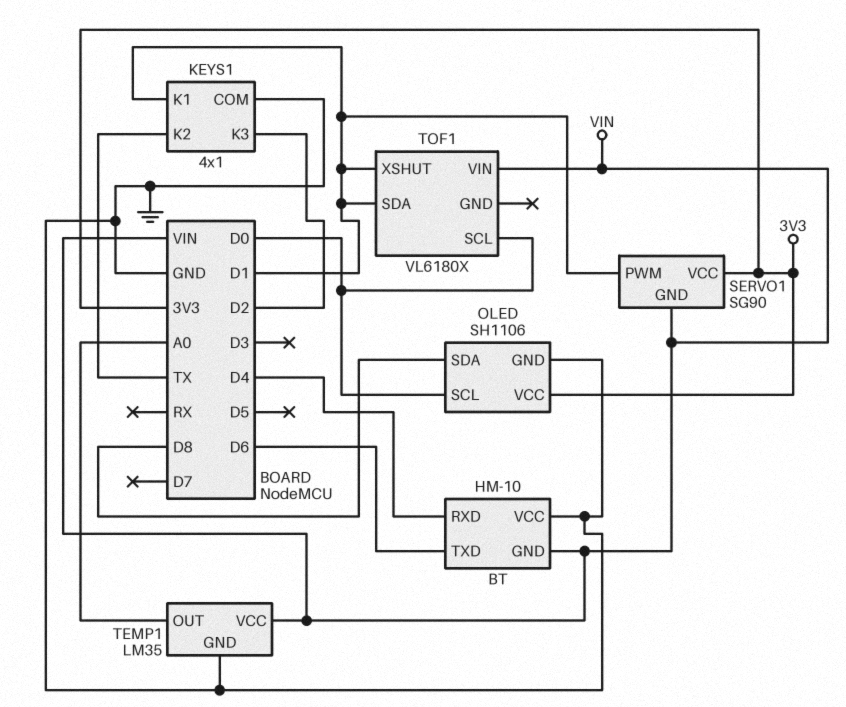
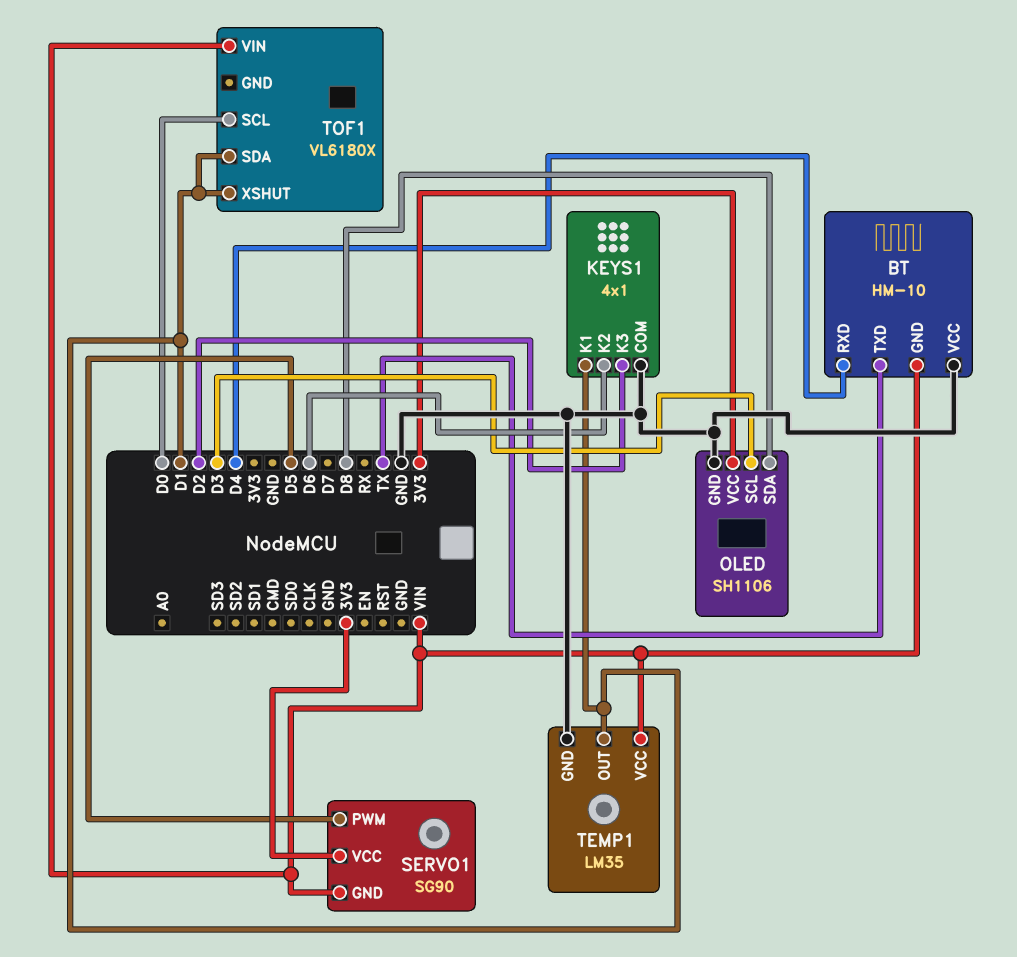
BT pin TXD: D6 -> TX
KEYS1 pin K2: TX -> D6
OLED pin SCL: D0 -> D3
SERVO1 pin PWM: D1 -> D5
TEMP1 pin OUT: A0 -> D1

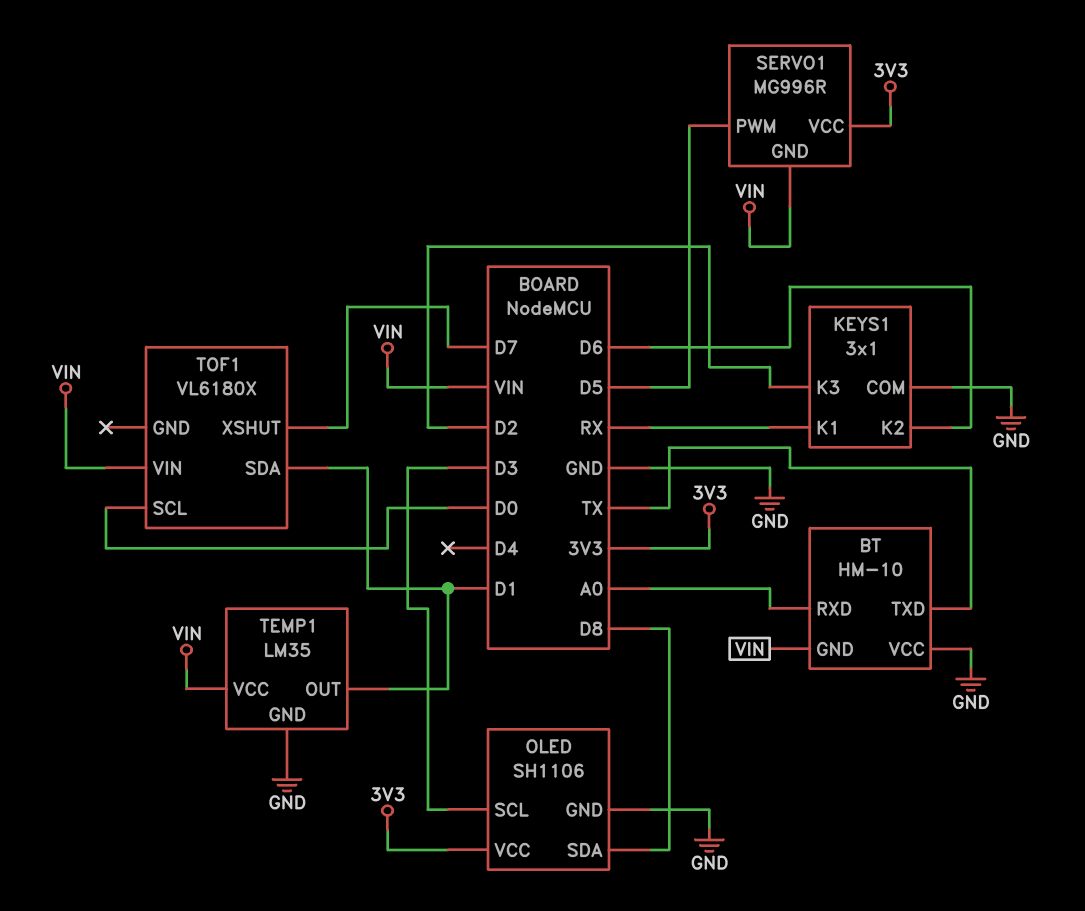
BT pin RXD: D4 -> A0
KEYS1: 4x1 -> 3x1
KEYS1 pin K1: D1 -> RX
SERVO1: SG90 -> MG996R
TOF1 pin XSHUT: D1 -> D7

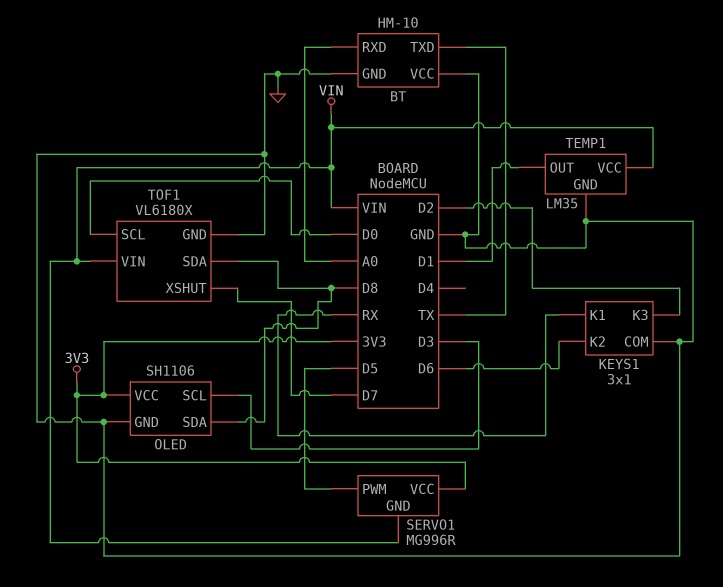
BT pin GND: VIN -> GND
TOF1 pin GND: none -> GND
TOF1 pin SDA: D1 -> D8

